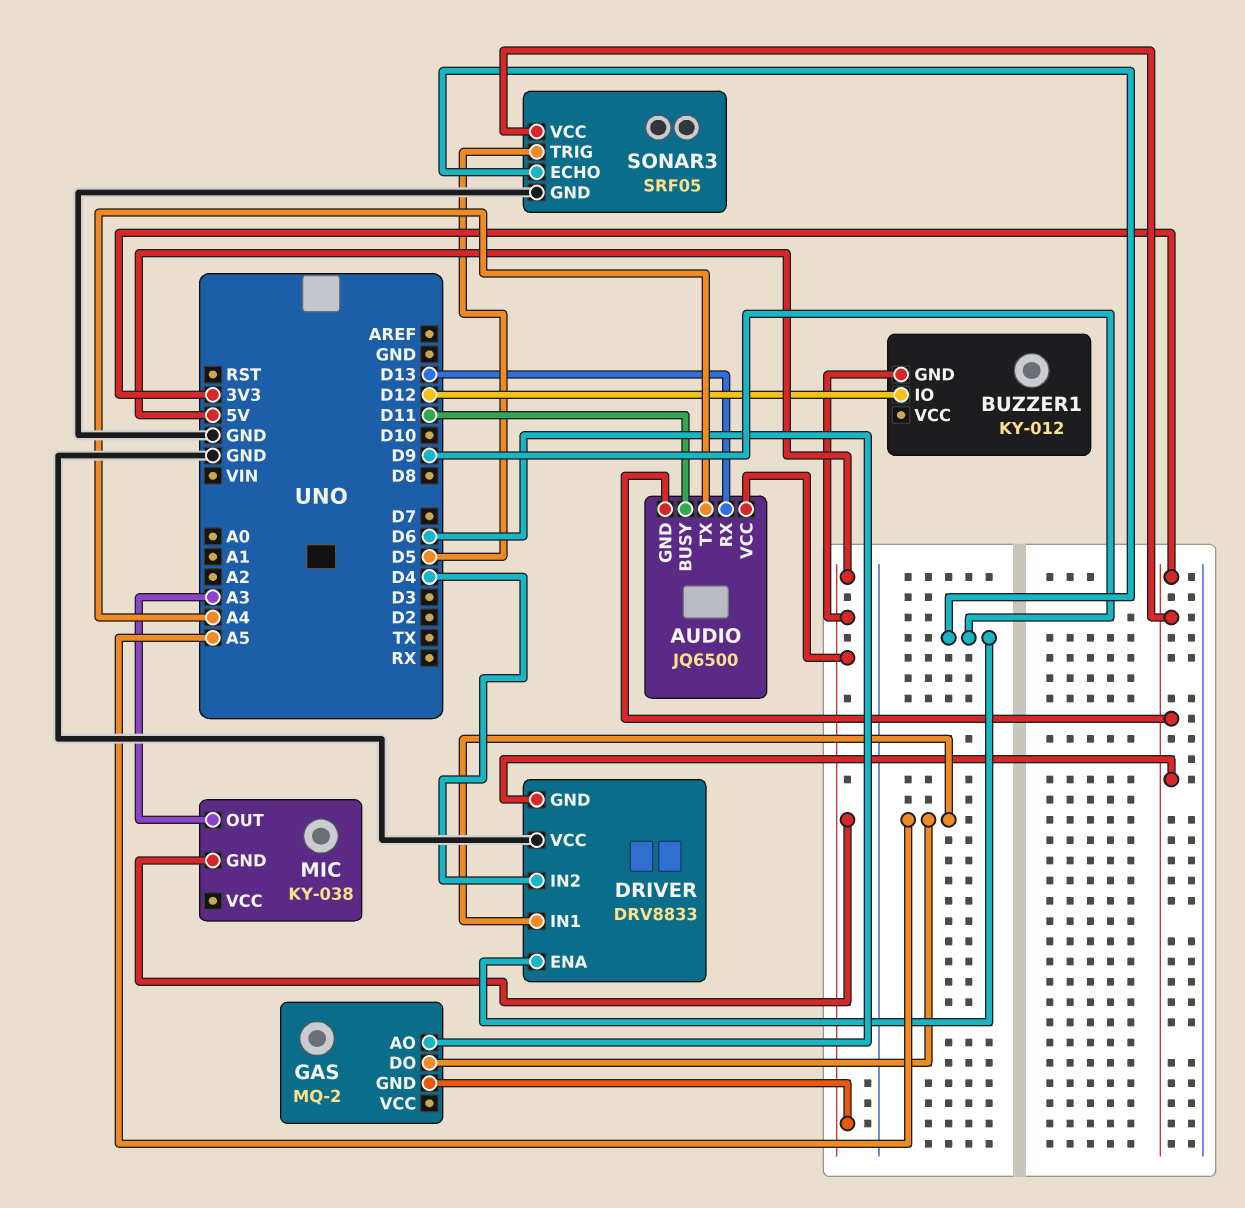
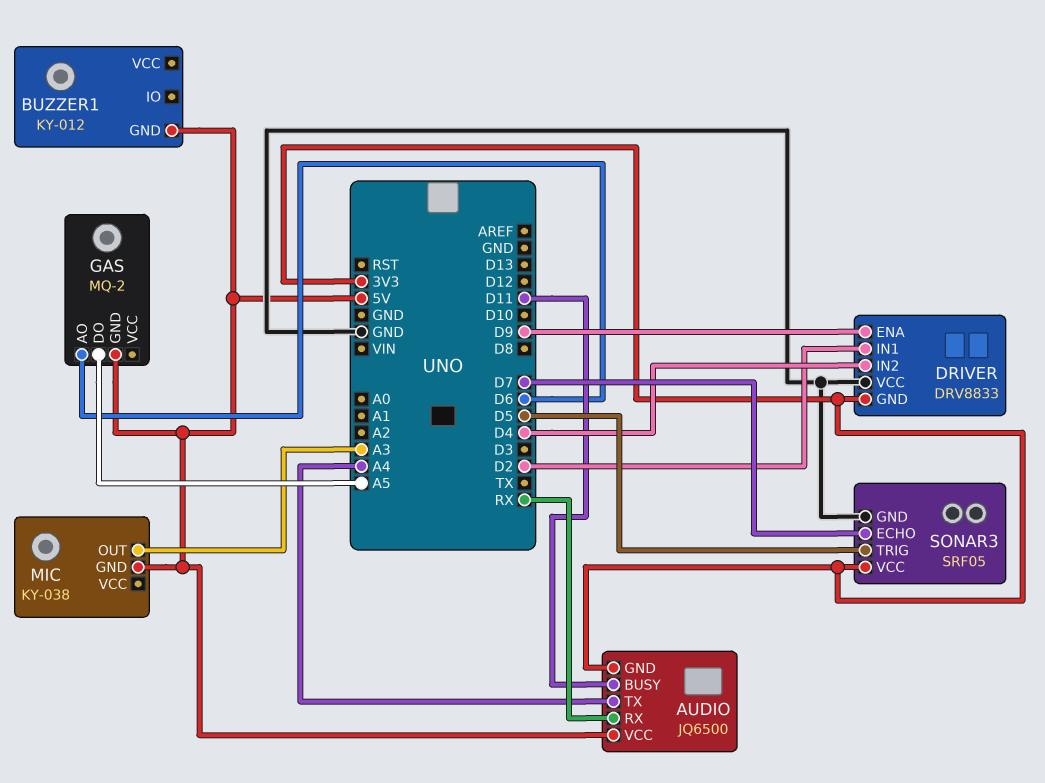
AUDIO pin RX: D13 -> RX
BUZZER1 pin IO: D12 -> none
DRIVER pin IN1: A5 -> D2
SONAR3 pin ECHO: D9 -> D7

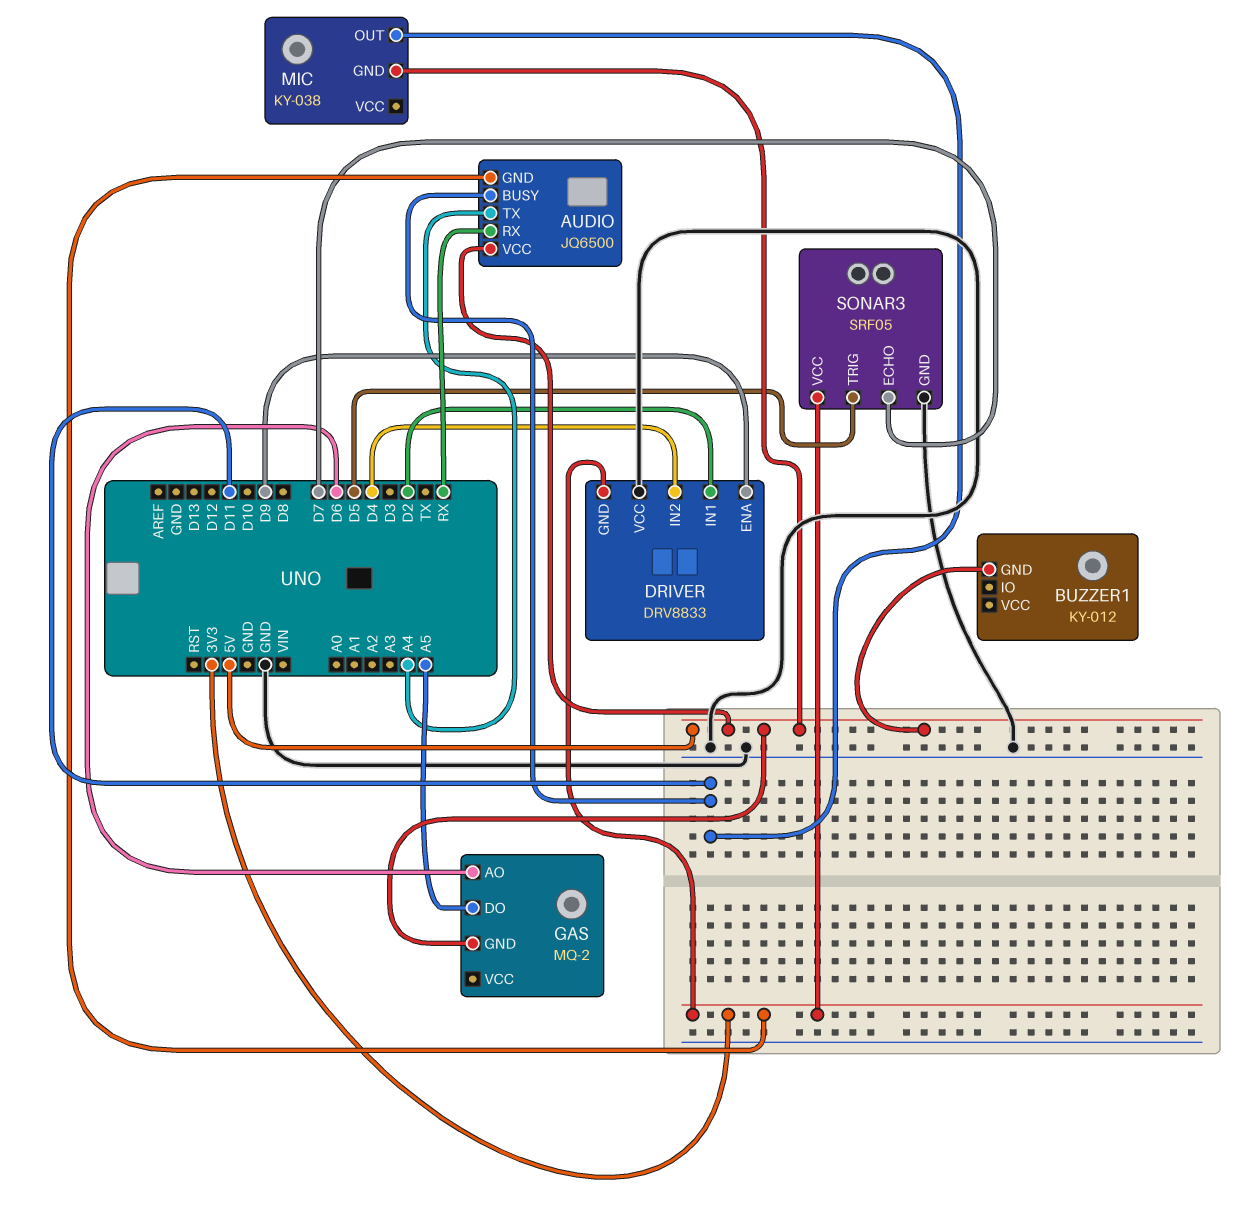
MIC pin OUT: A3 -> D11

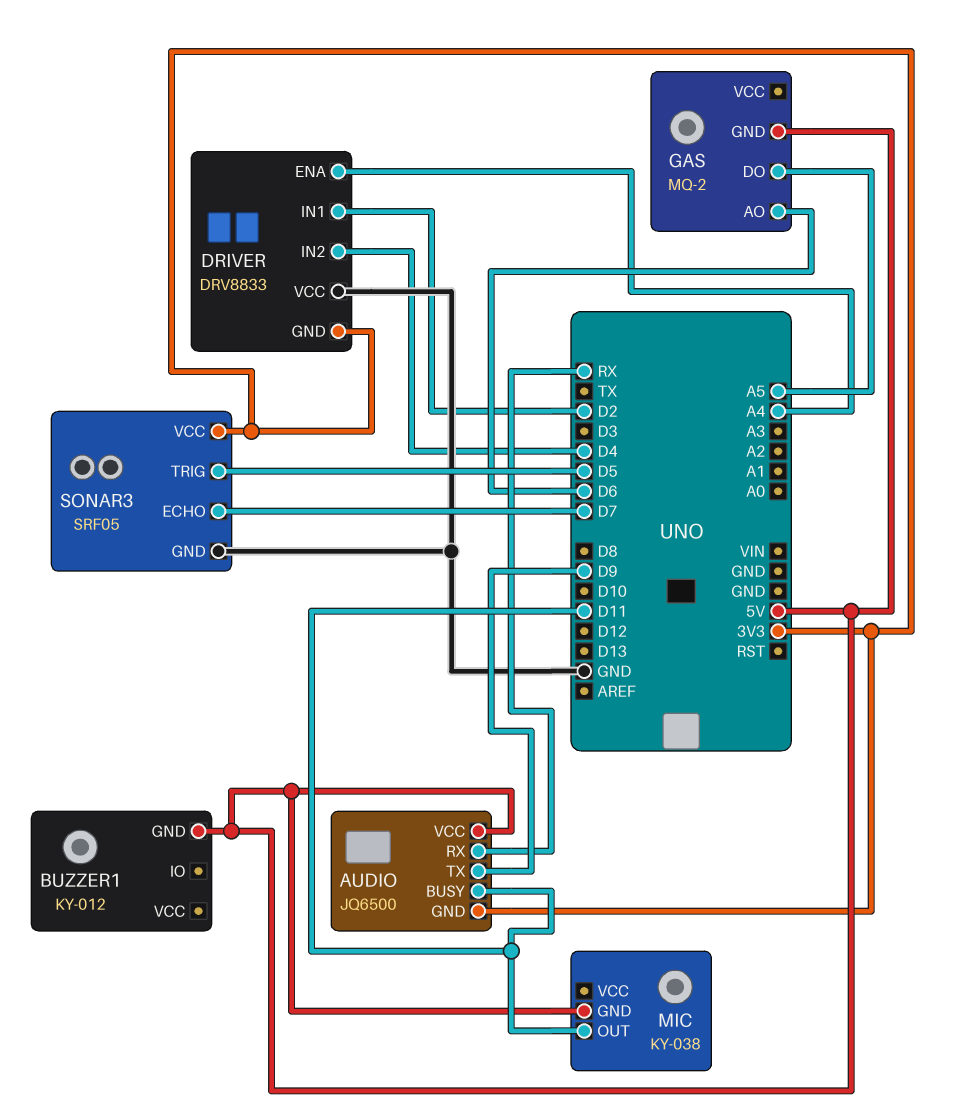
AUDIO pin TX: A4 -> D9
DRIVER pin ENA: D9 -> A4

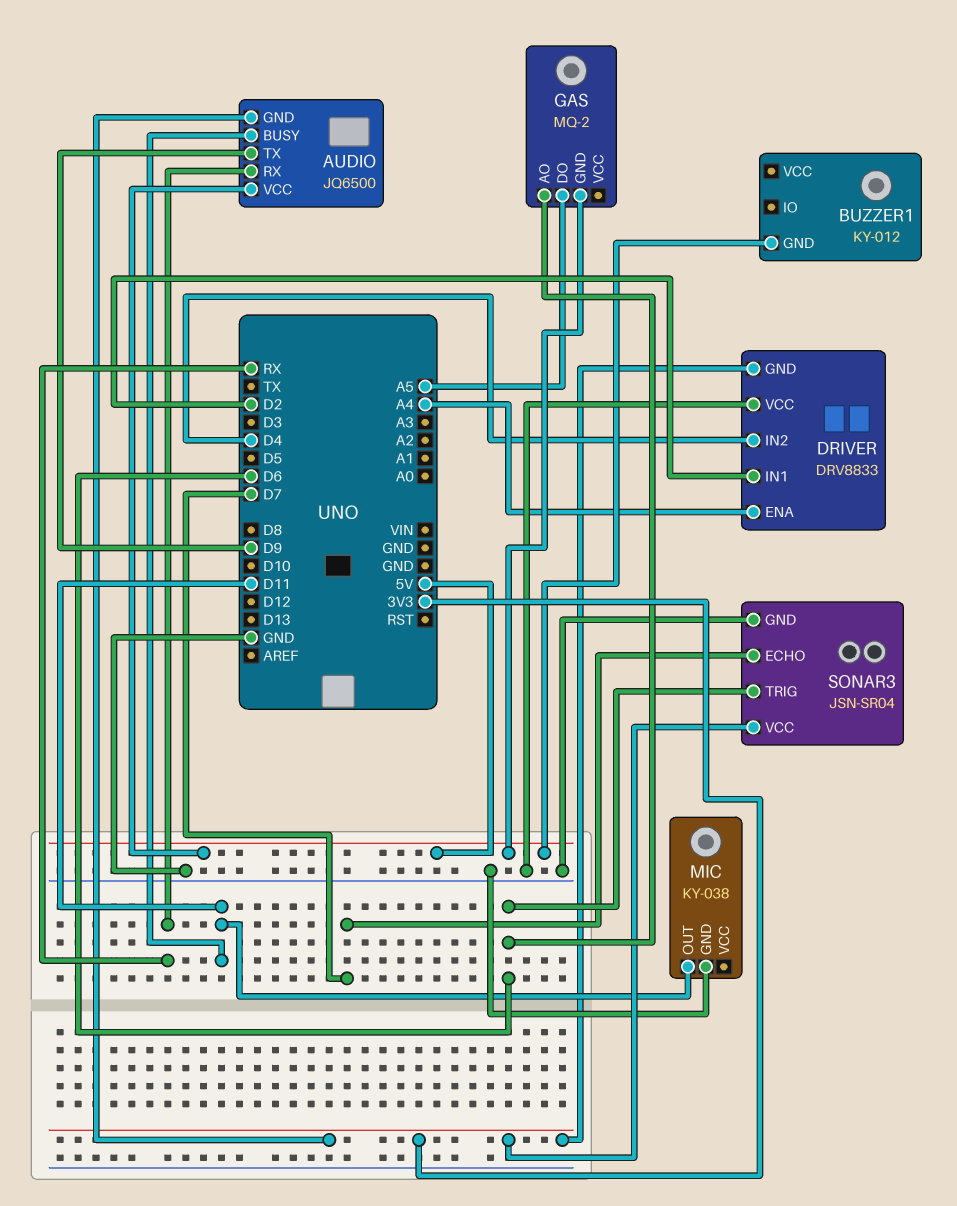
MIC pin GND: 5V -> GND
SONAR3: SRF05 -> JSN-SR04
SONAR3 pin TRIG: D5 -> D6

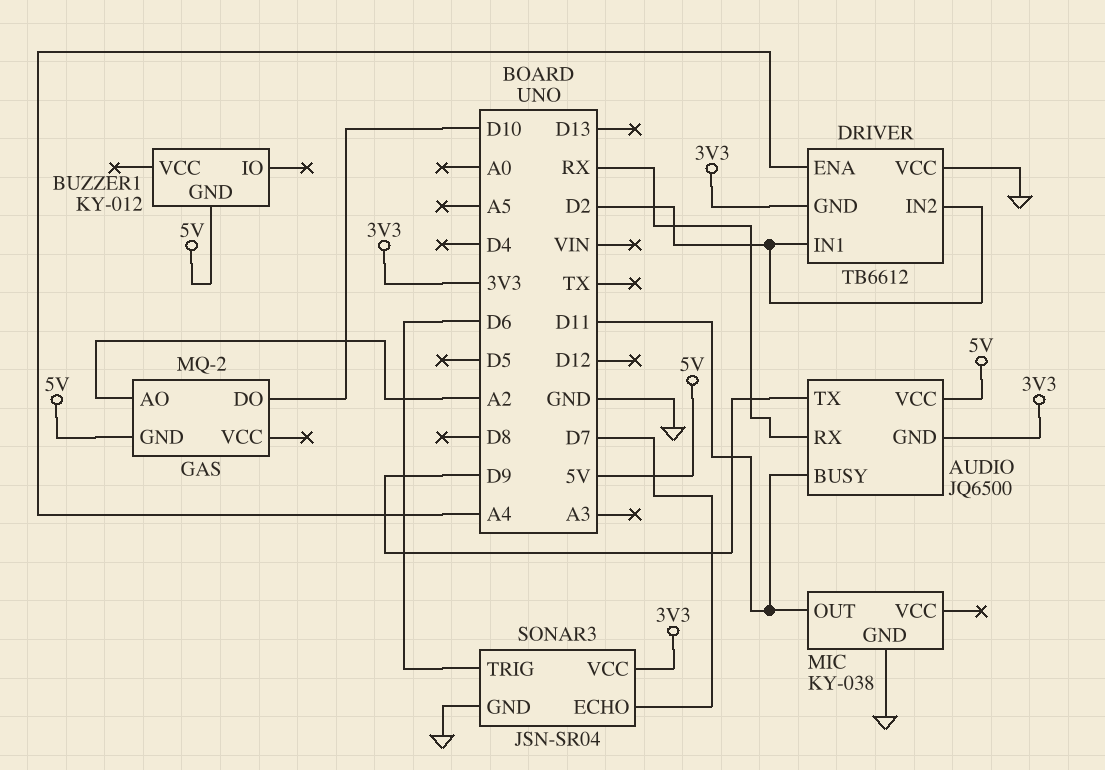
DRIVER: DRV8833 -> TB6612
DRIVER pin IN2: D4 -> D2
GAS pin AO: D6 -> A2
GAS pin DO: A5 -> D10

